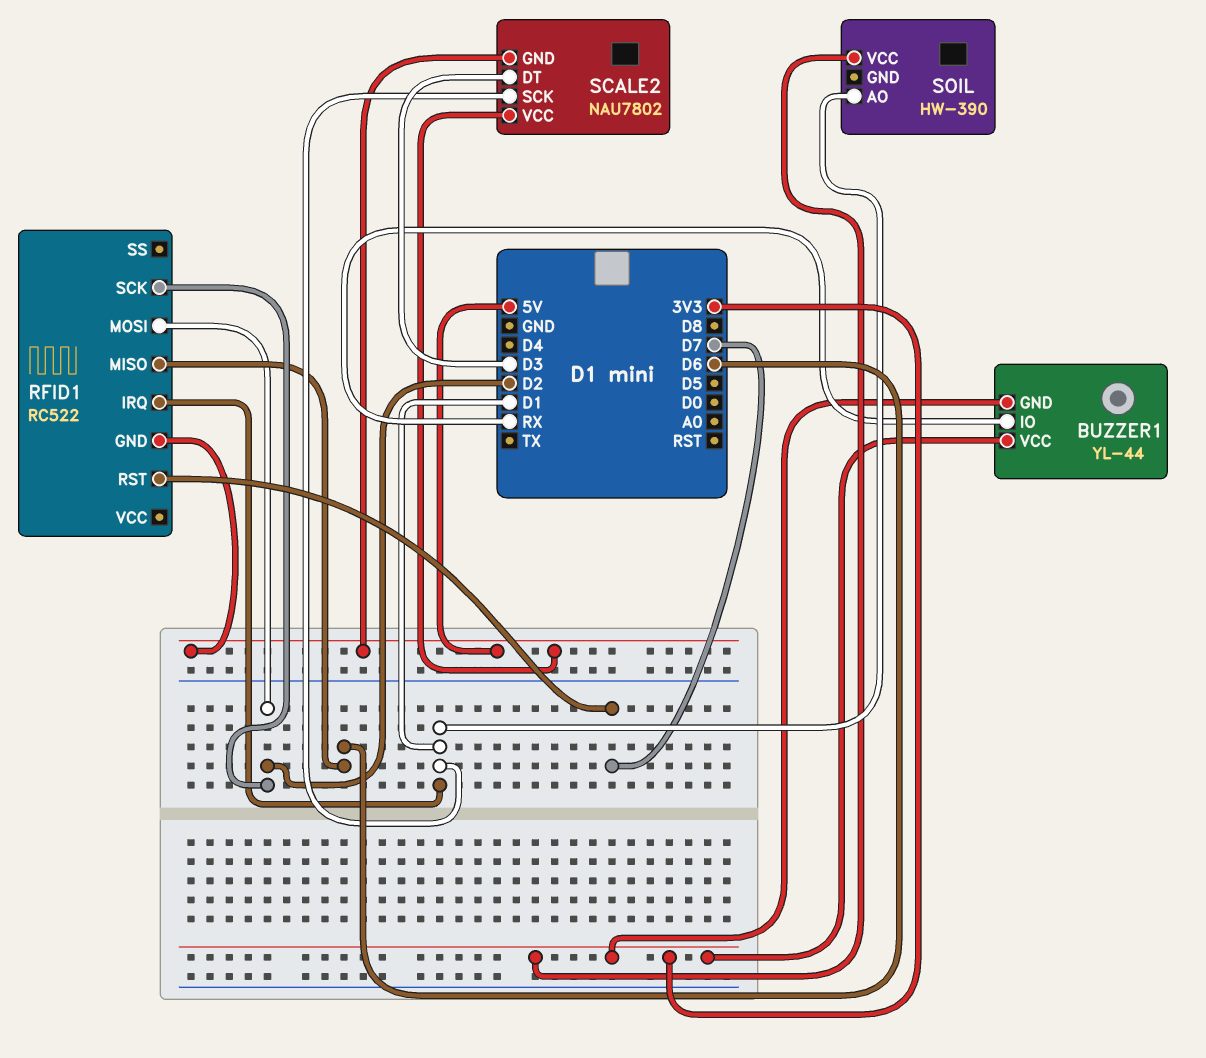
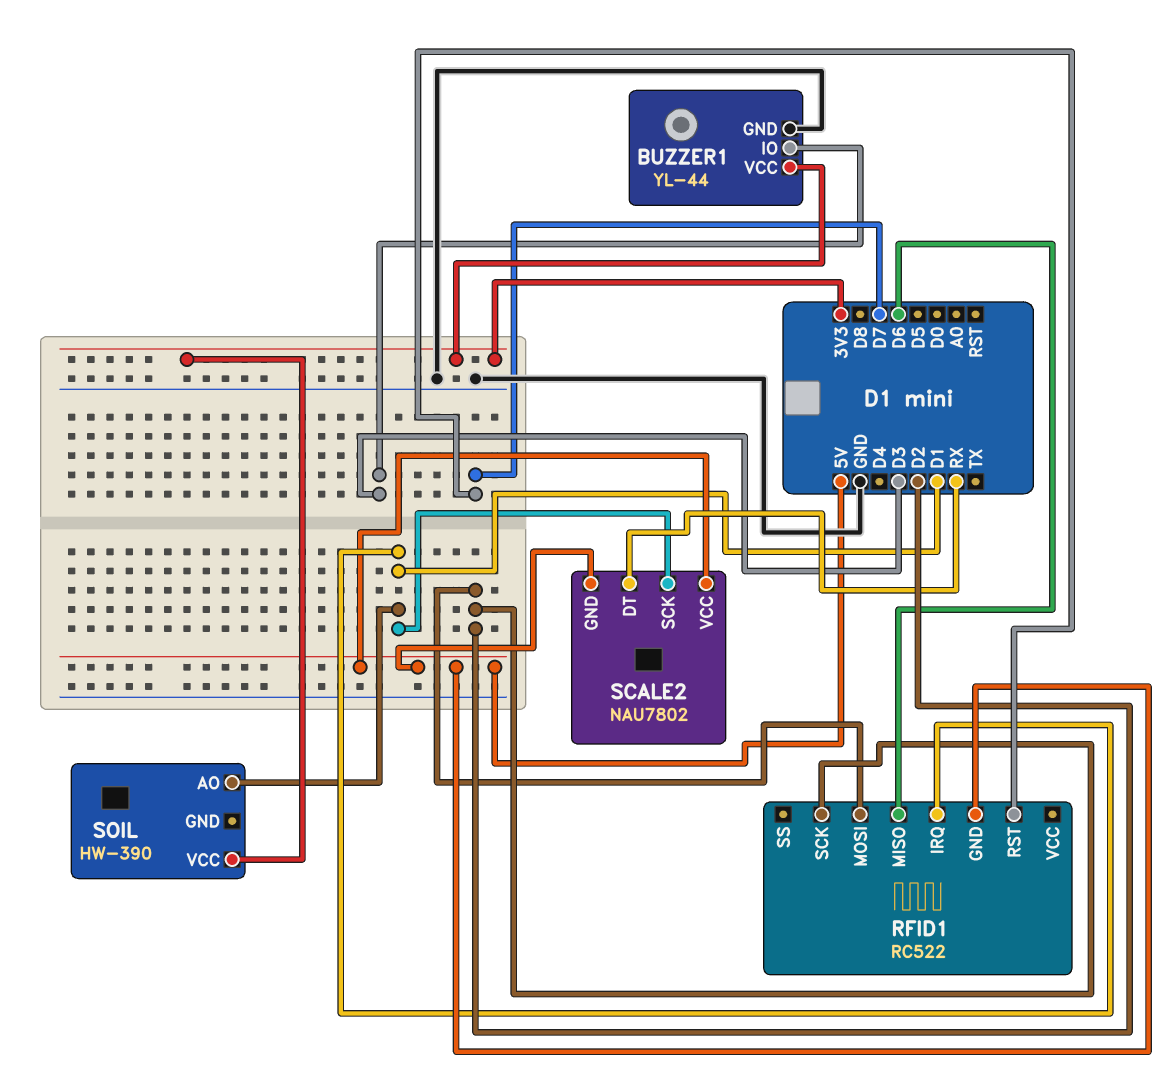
BUZZER1 pin GND: 3V3 -> GND
BUZZER1 pin IO: RX -> D3
SCALE2 pin DT: D3 -> RX

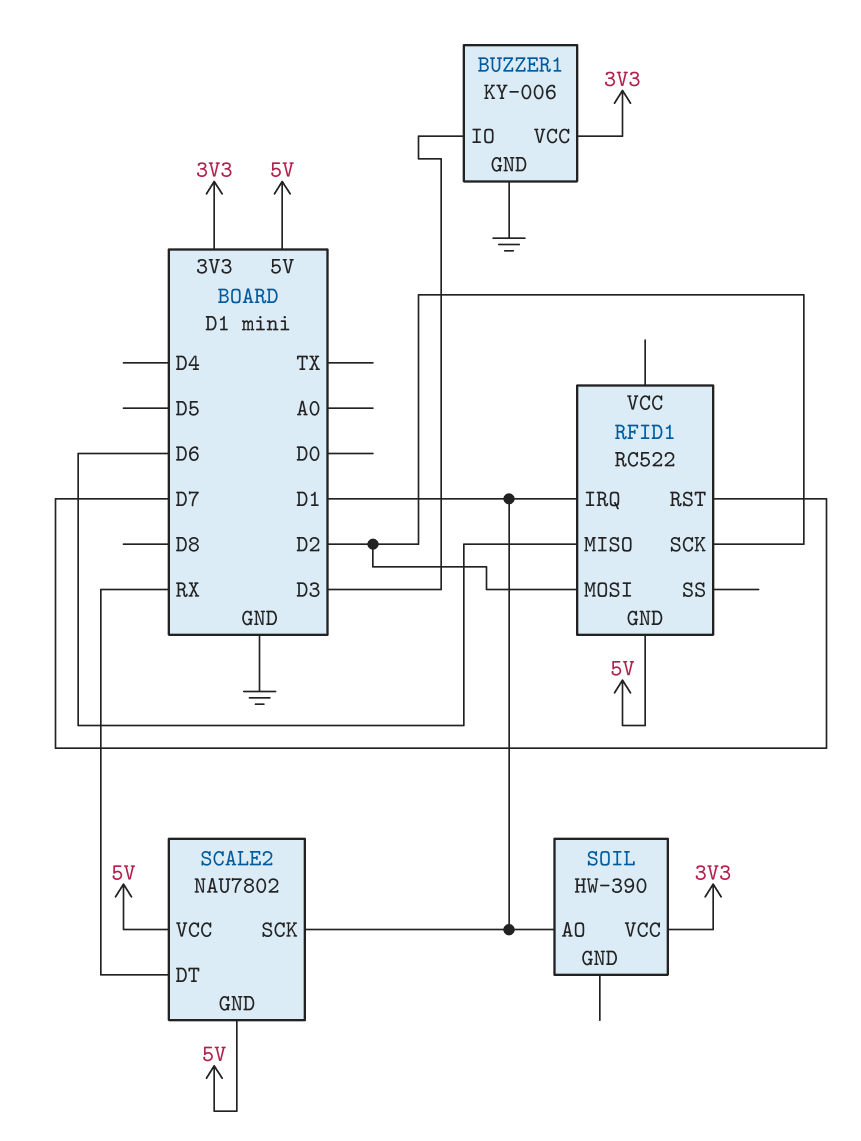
BUZZER1: YL-44 -> KY-006

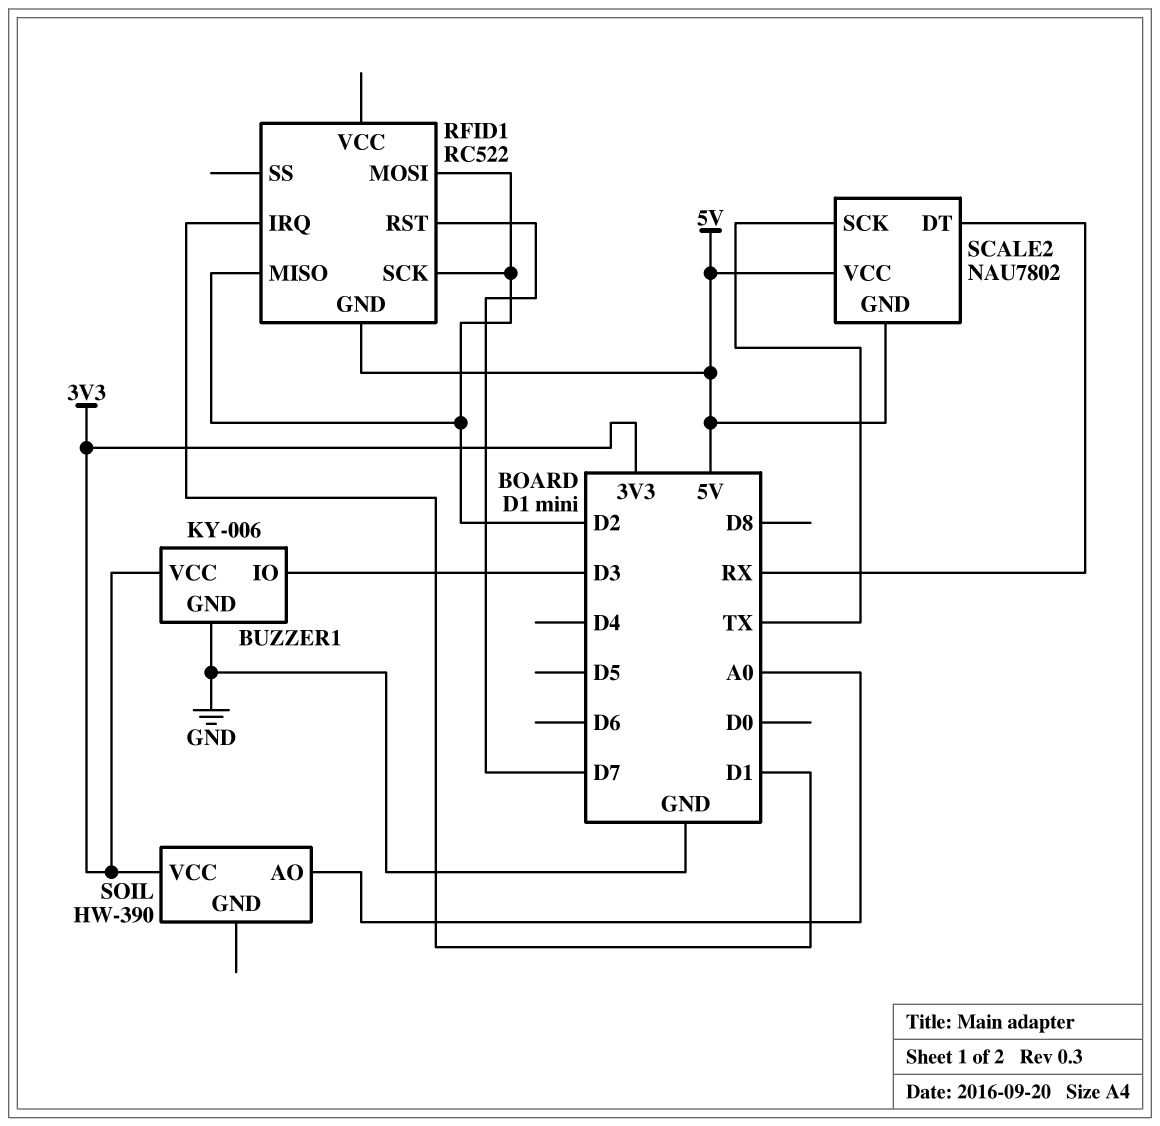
RFID1 pin MISO: D6 -> D2
SCALE2 pin SCK: D1 -> TX
SOIL pin AO: D1 -> A0

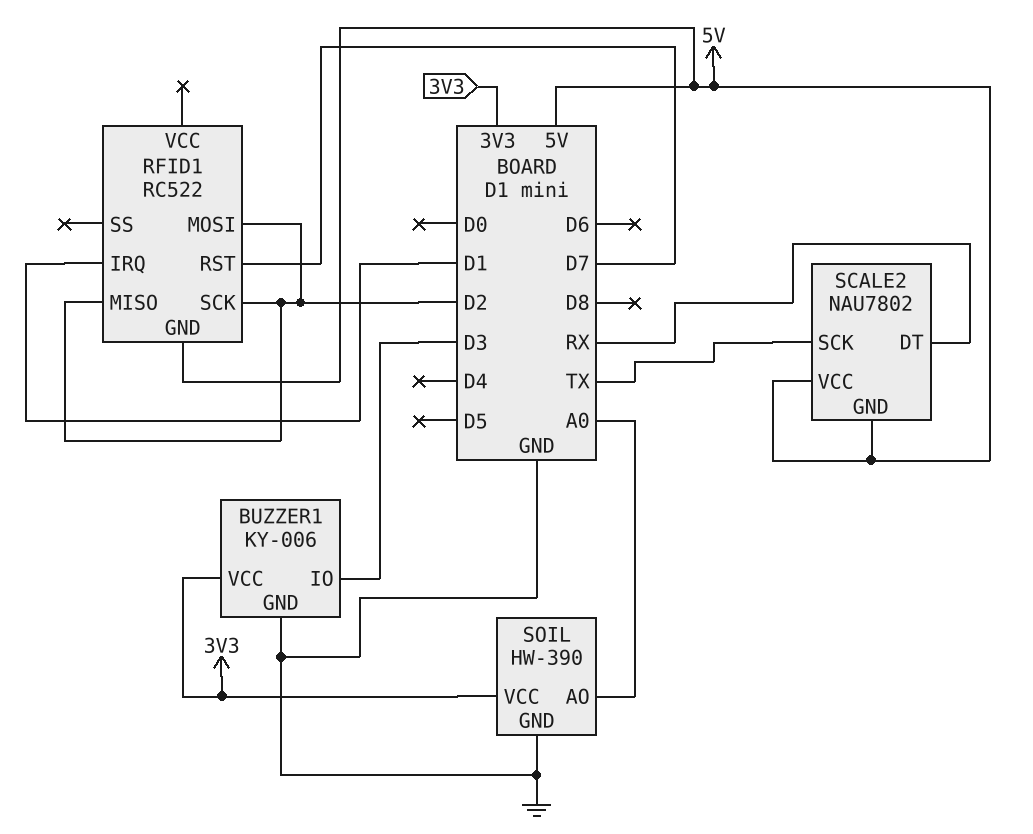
SOIL pin GND: none -> GND

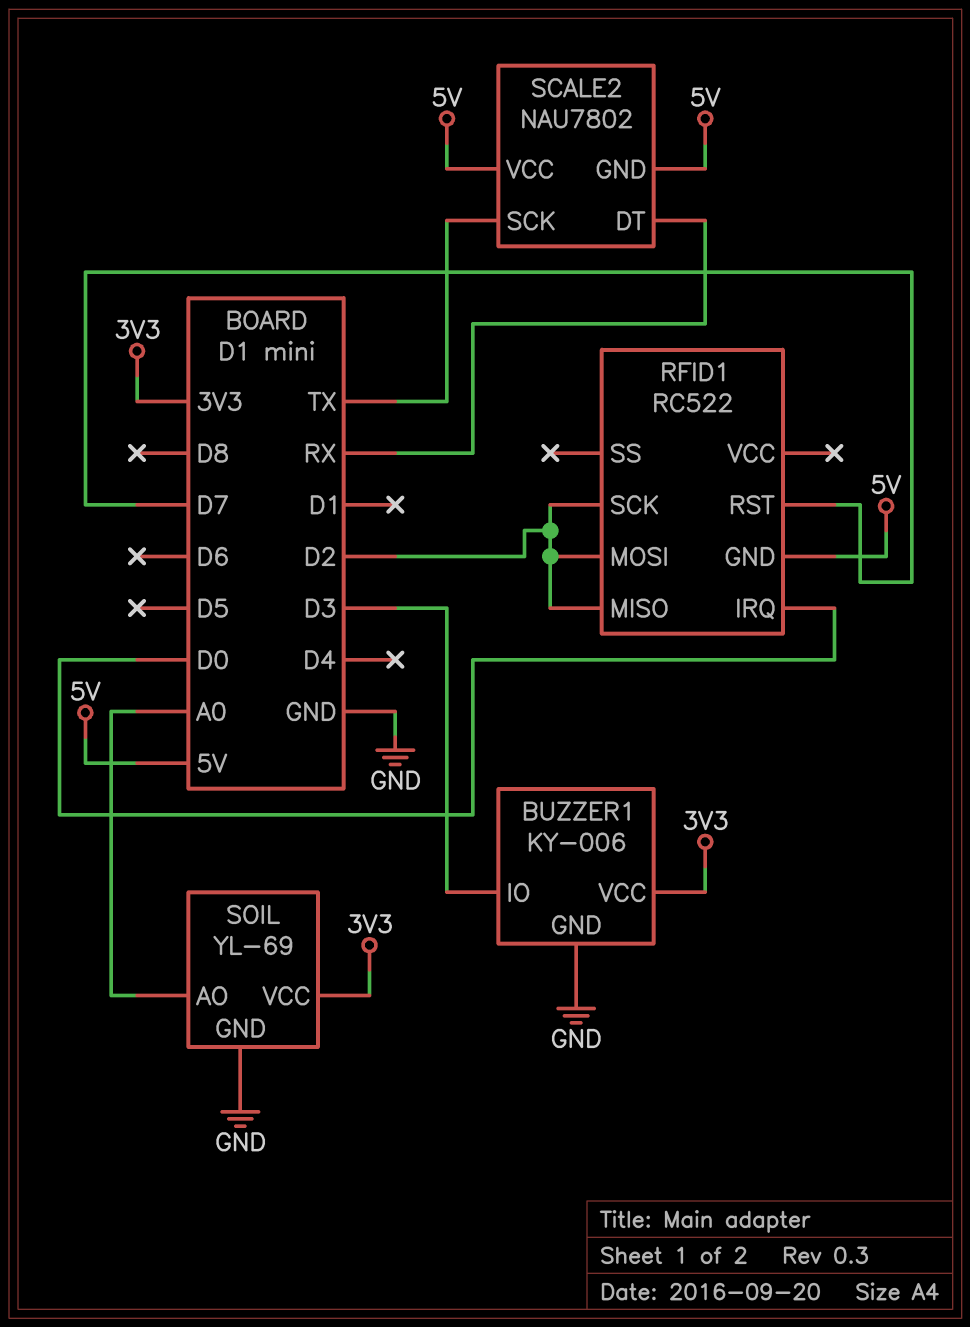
RFID1 pin IRQ: D1 -> D0
SOIL: HW-390 -> YL-69

